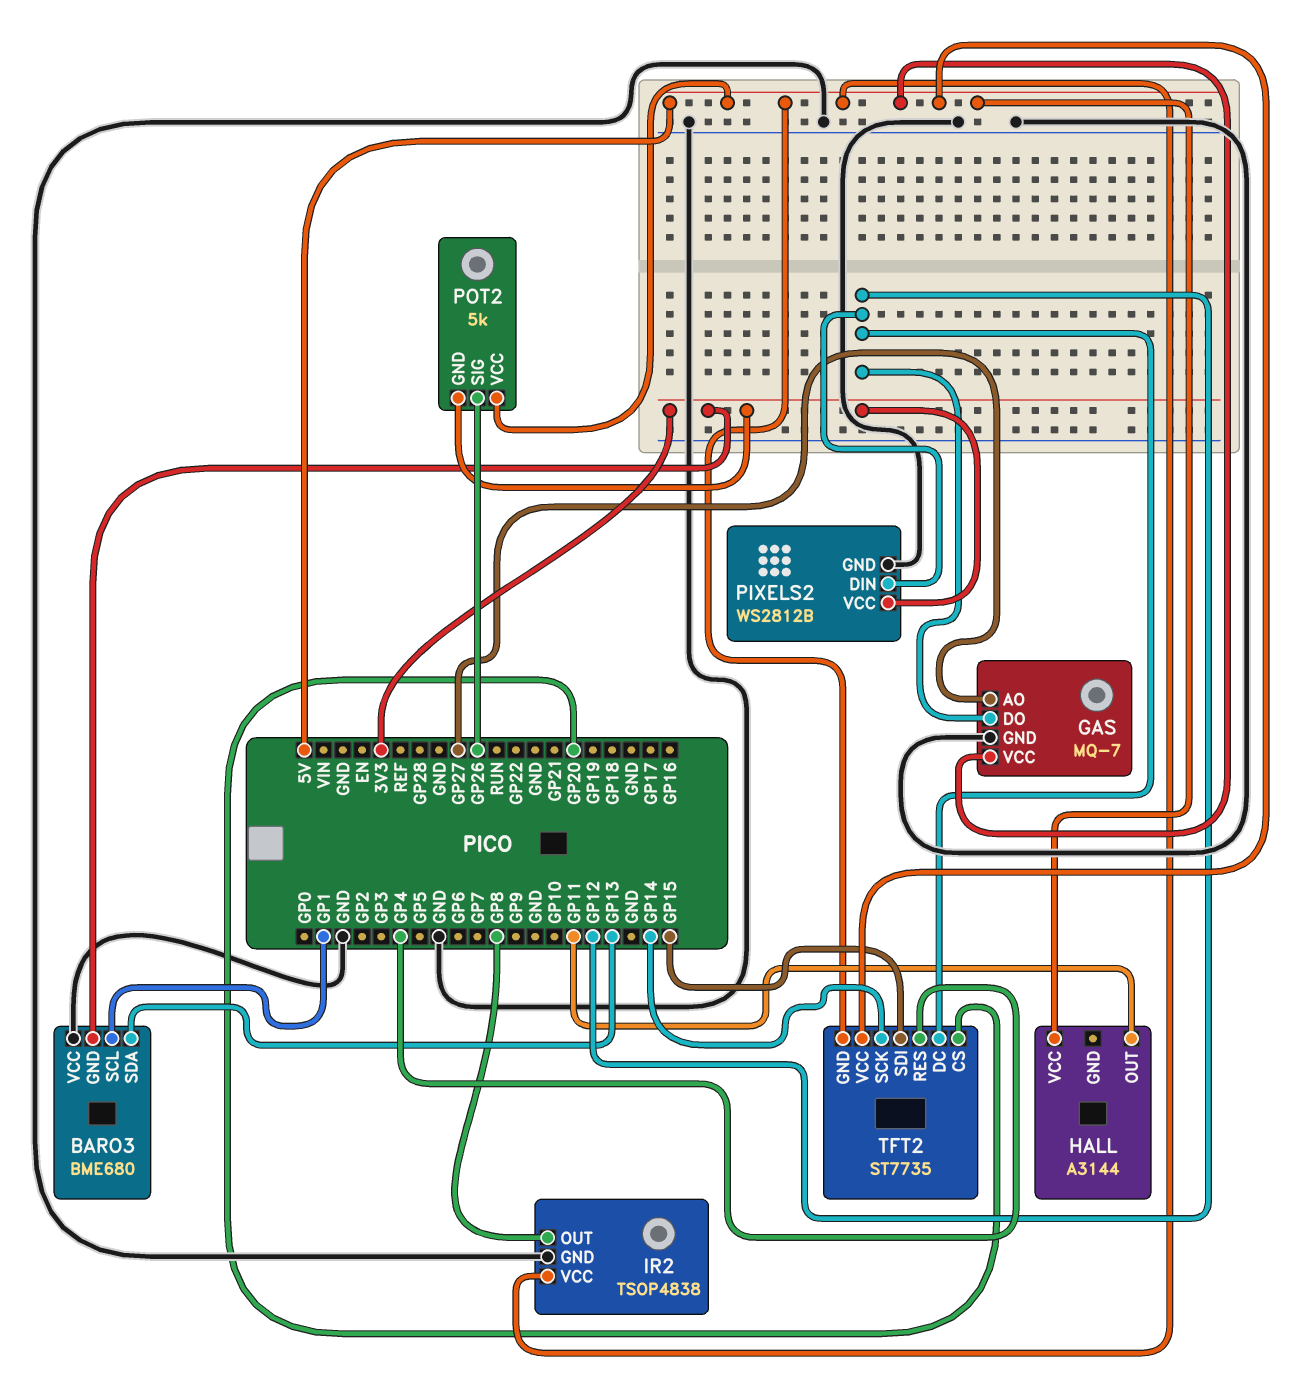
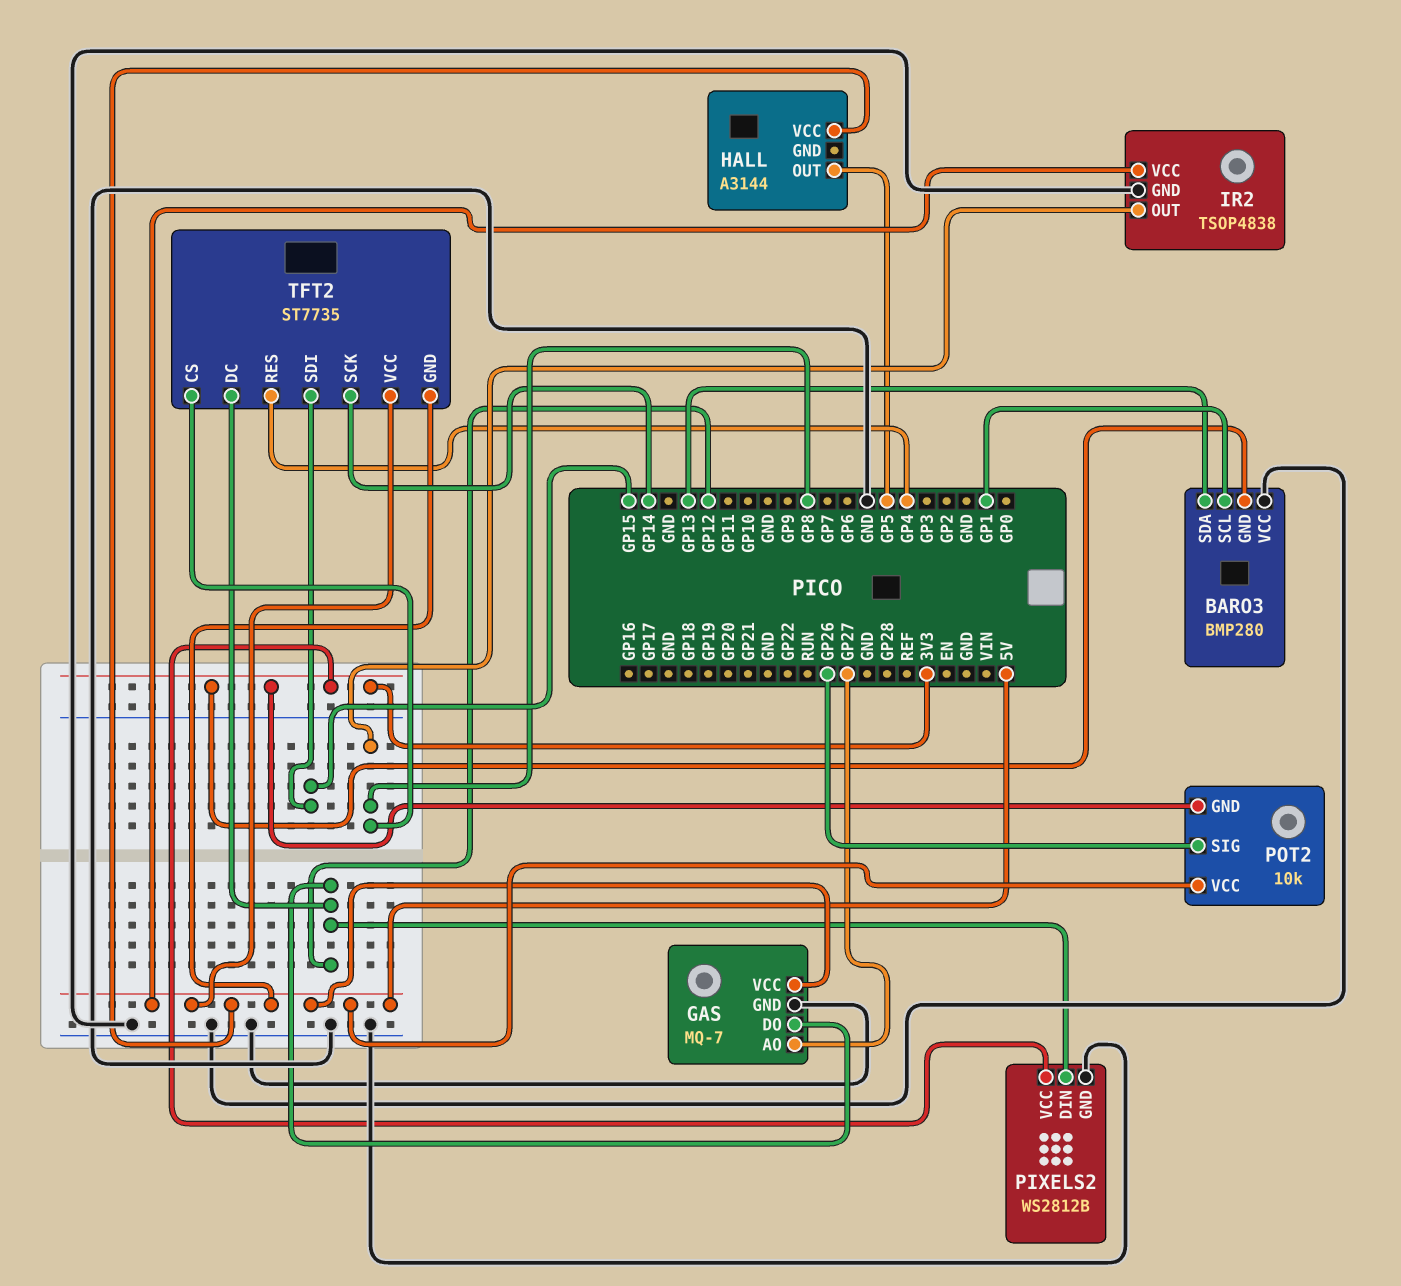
BARO3: BME680 -> BMP280
HALL pin OUT: GP11 -> GP5
POT2: 5k -> 10k
TFT2 pin CS: GP20 -> GP8

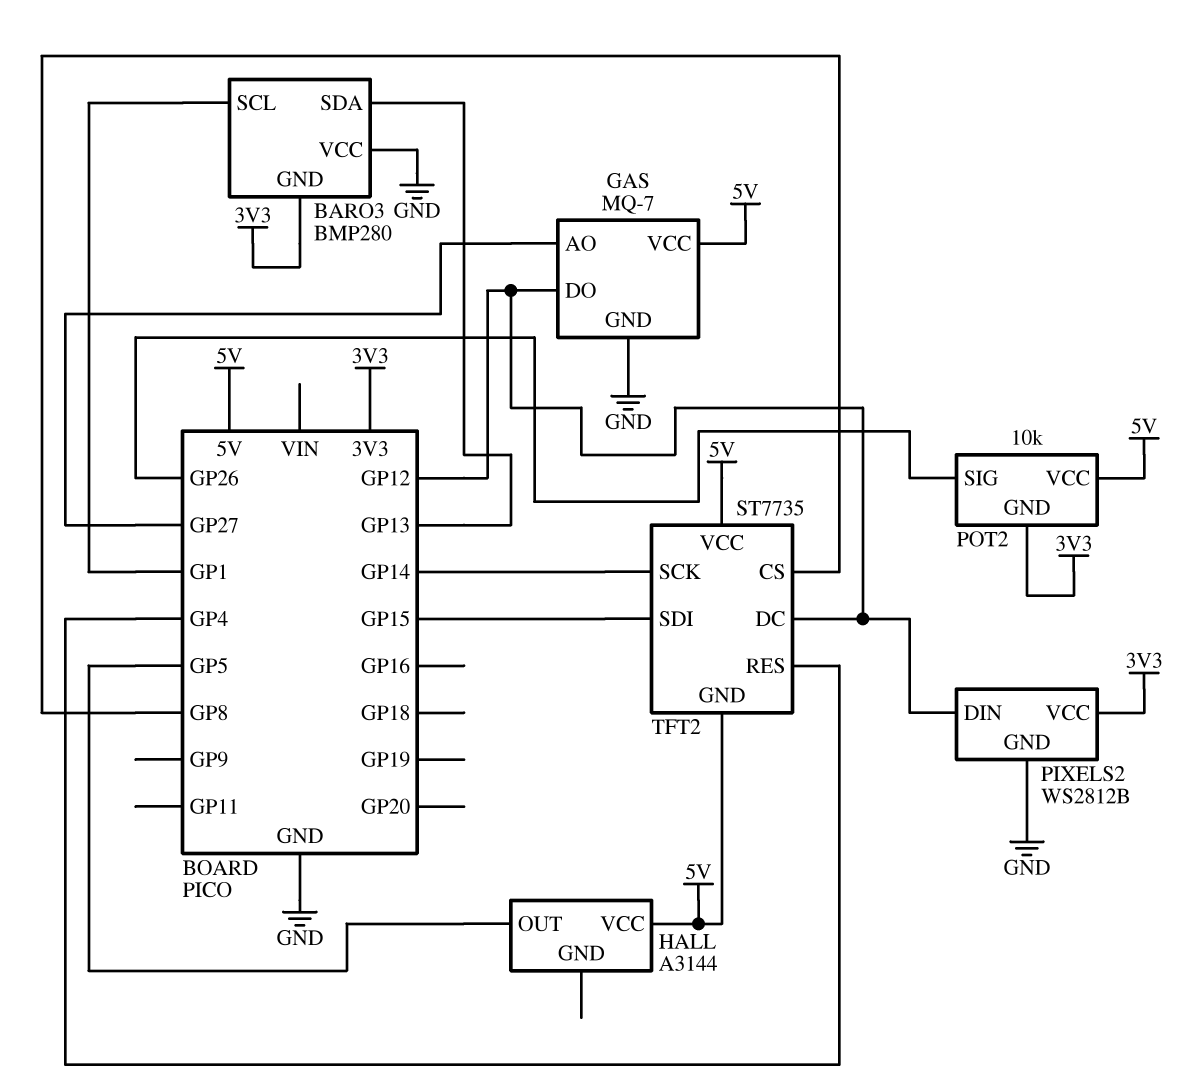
IR2: TSOP4838 -> none
IR2 pin GND: GND -> none
IR2 pin OUT: GP8 -> none
IR2 pin VCC: 5V -> none

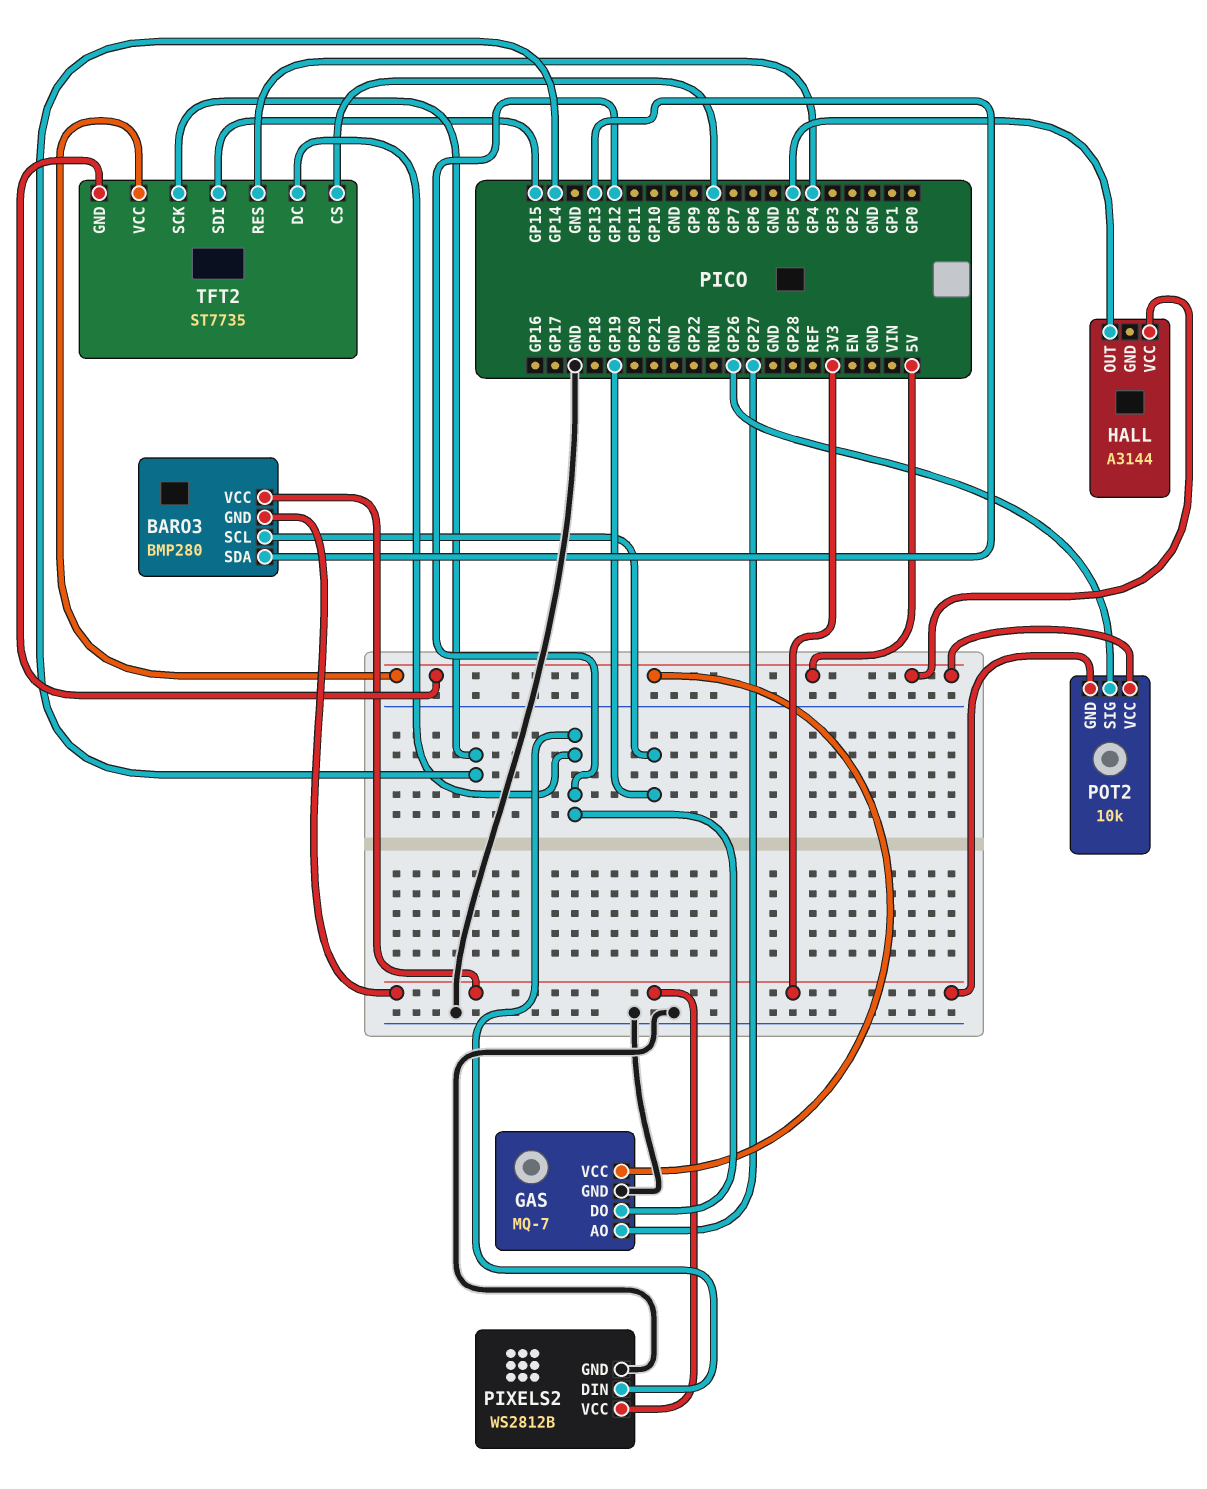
BARO3 pin SCL: GP1 -> GP19
BARO3 pin VCC: GND -> 3V3

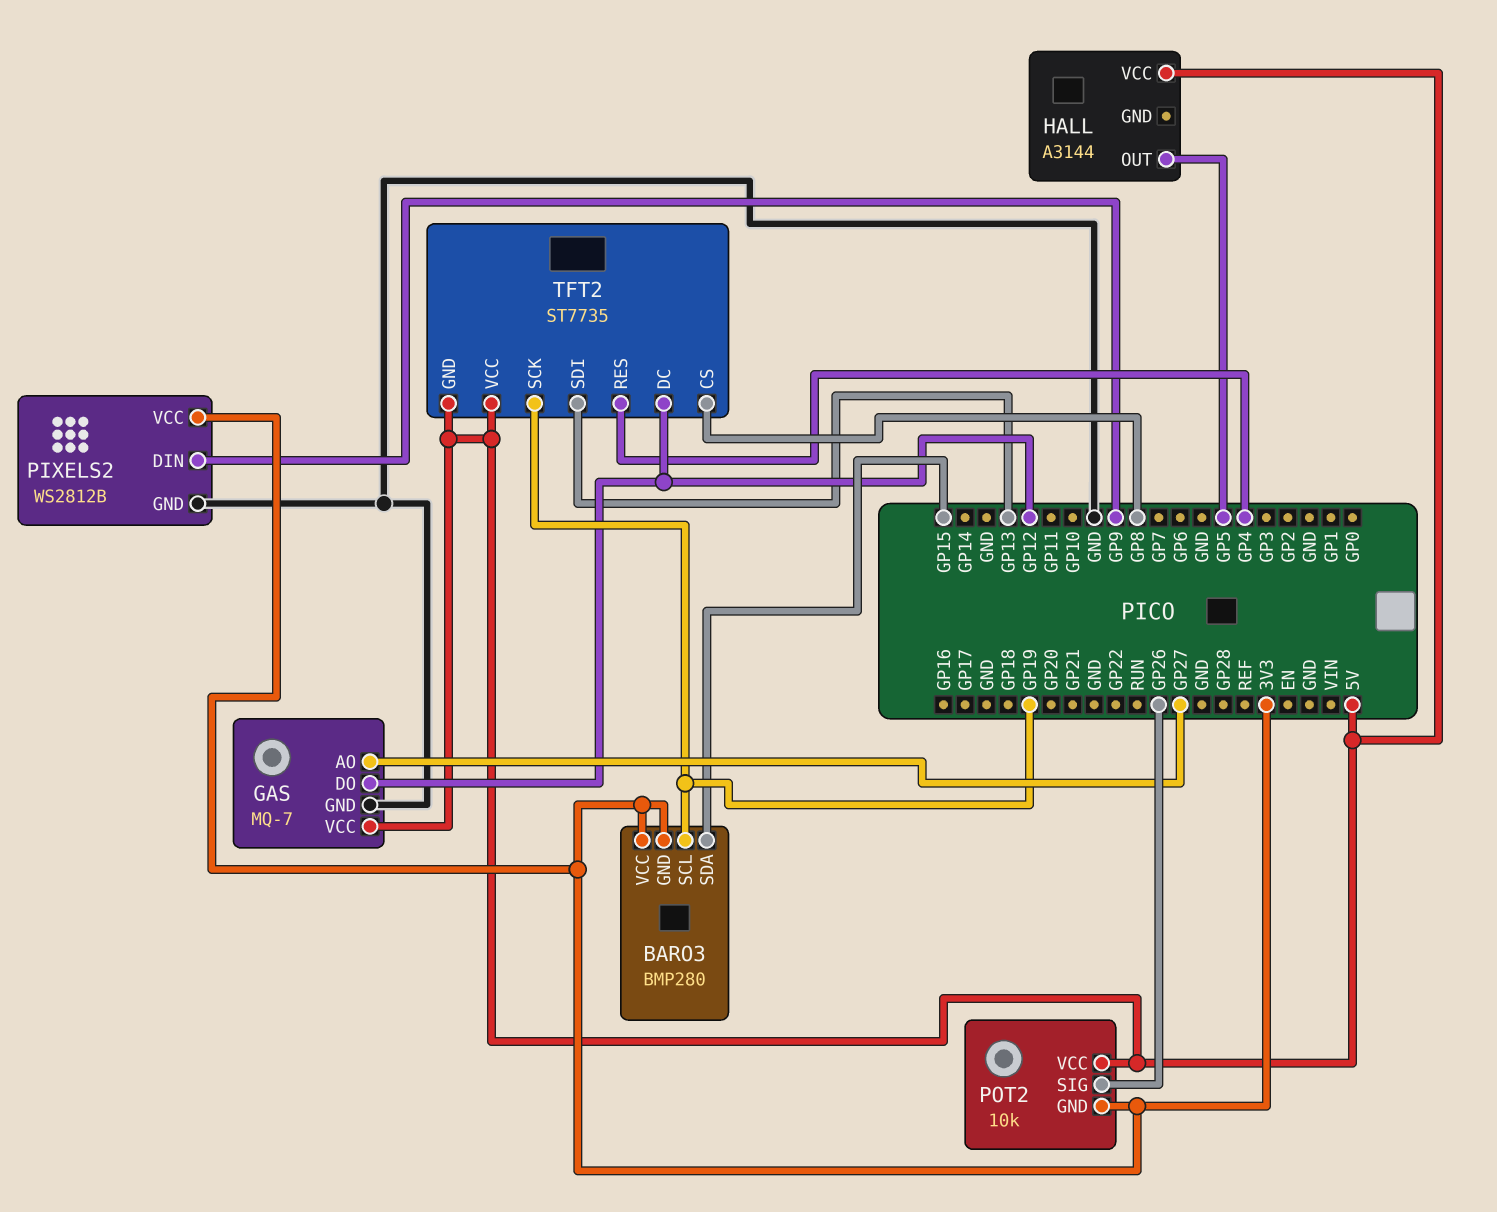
BARO3 pin SDA: GP13 -> GP15
PIXELS2 pin DIN: GP12 -> GP9
TFT2 pin SCK: GP14 -> GP19
TFT2 pin SDI: GP15 -> GP13

